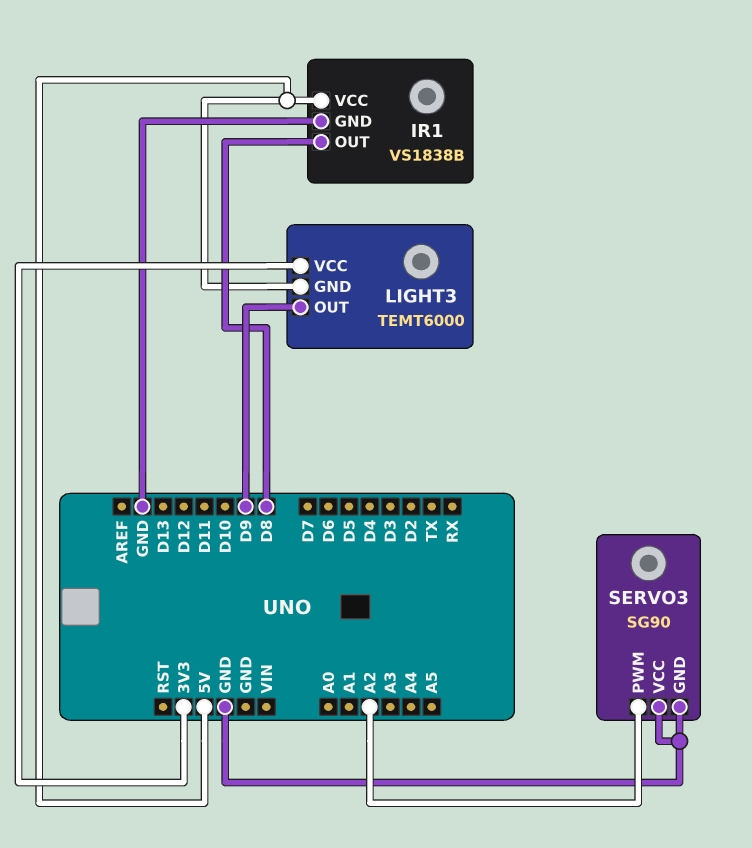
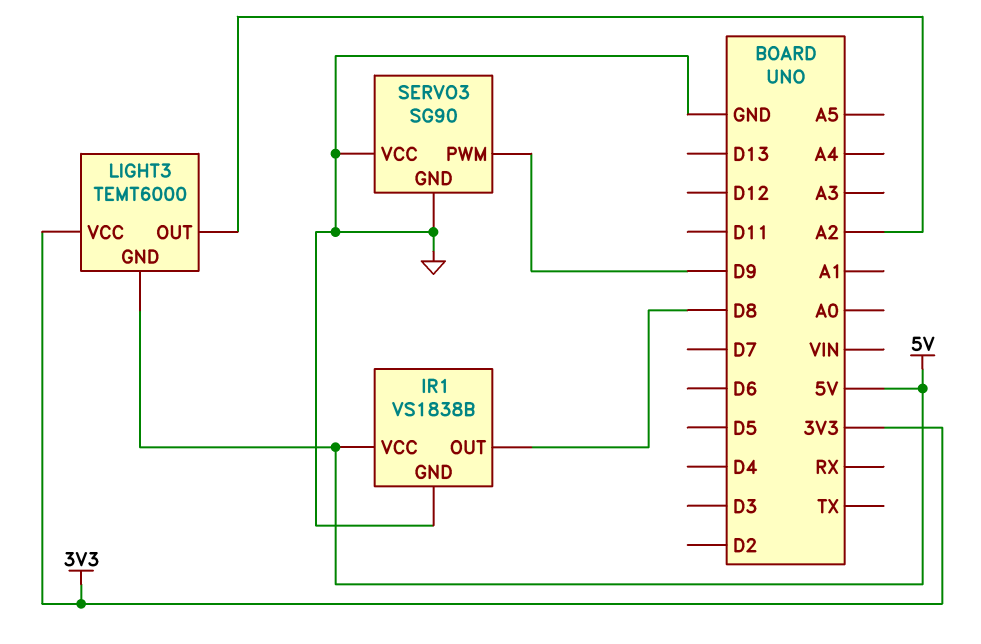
LIGHT3 pin OUT: D9 -> A2
SERVO3 pin PWM: A2 -> D9

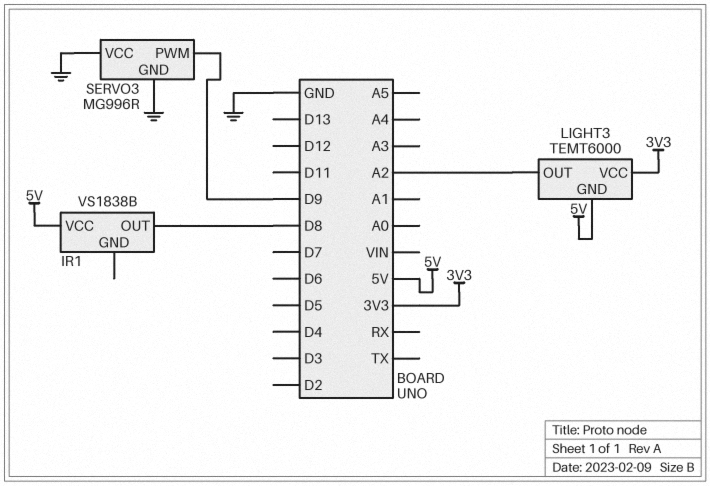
IR1 pin GND: GND -> none
SERVO3: SG90 -> MG996R

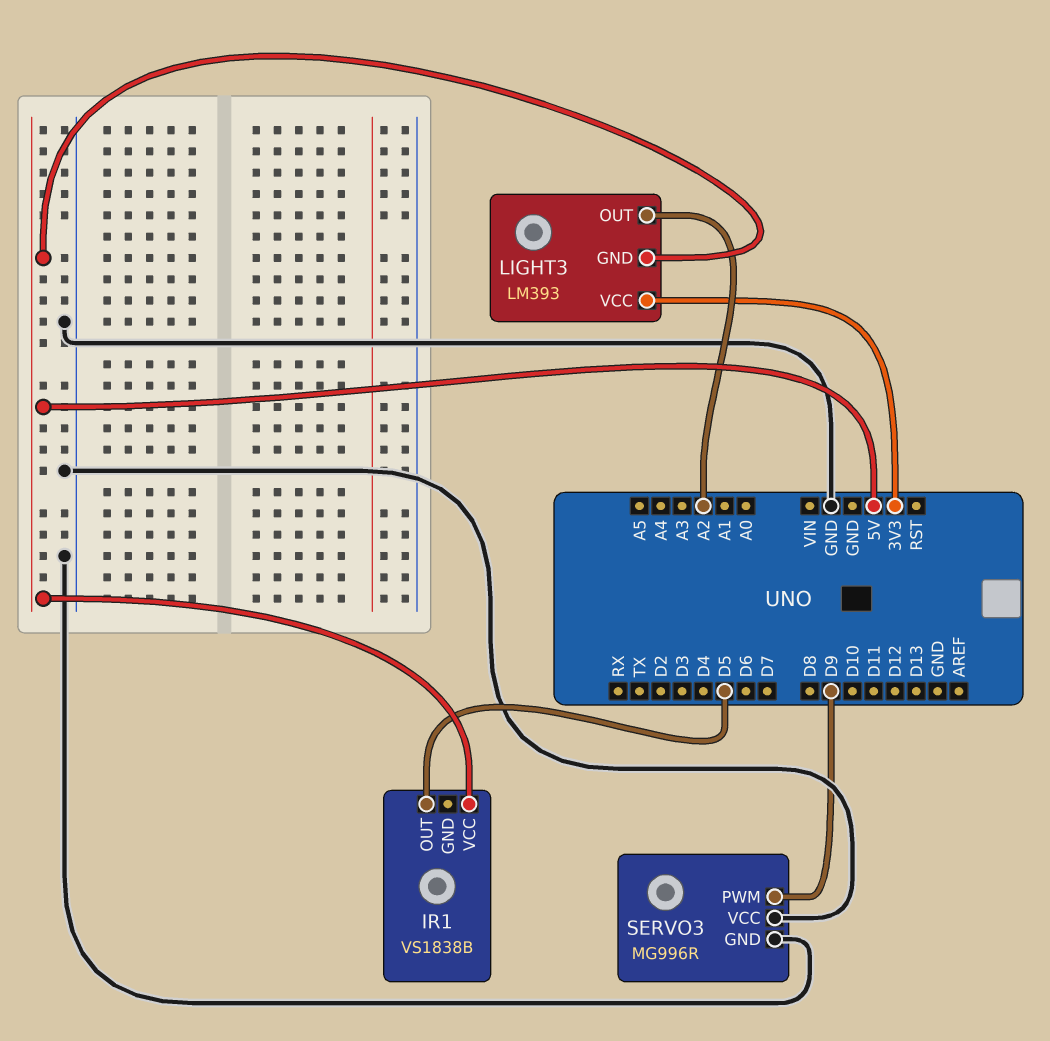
IR1 pin OUT: D8 -> D5
LIGHT3: TEMT6000 -> LM393

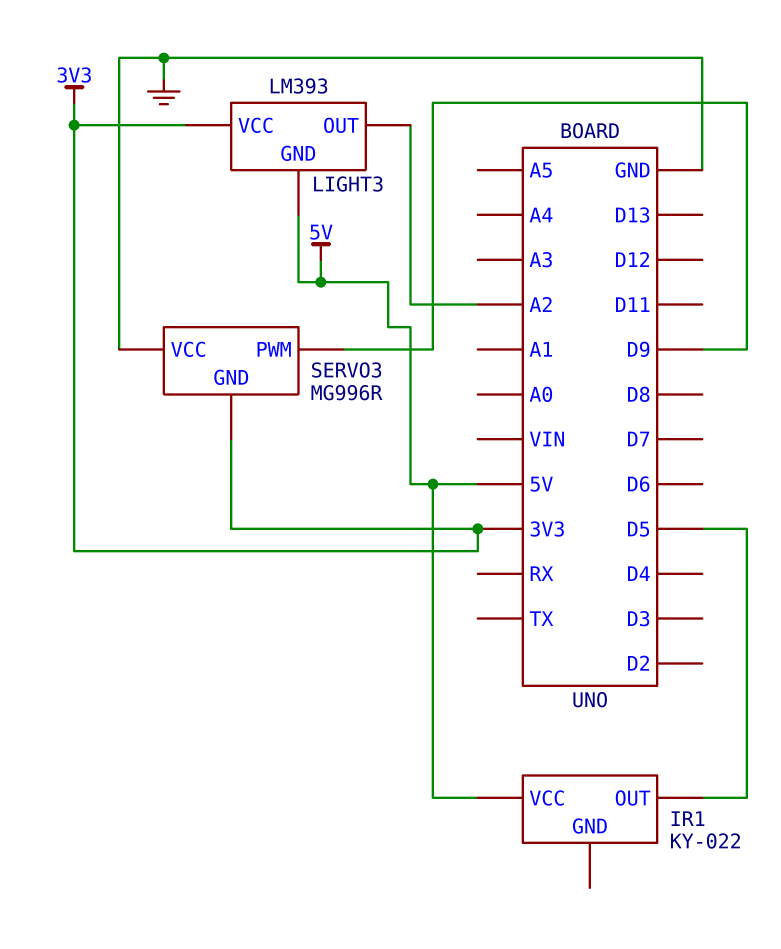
IR1: VS1838B -> KY-022
SERVO3 pin GND: GND -> 3V3

